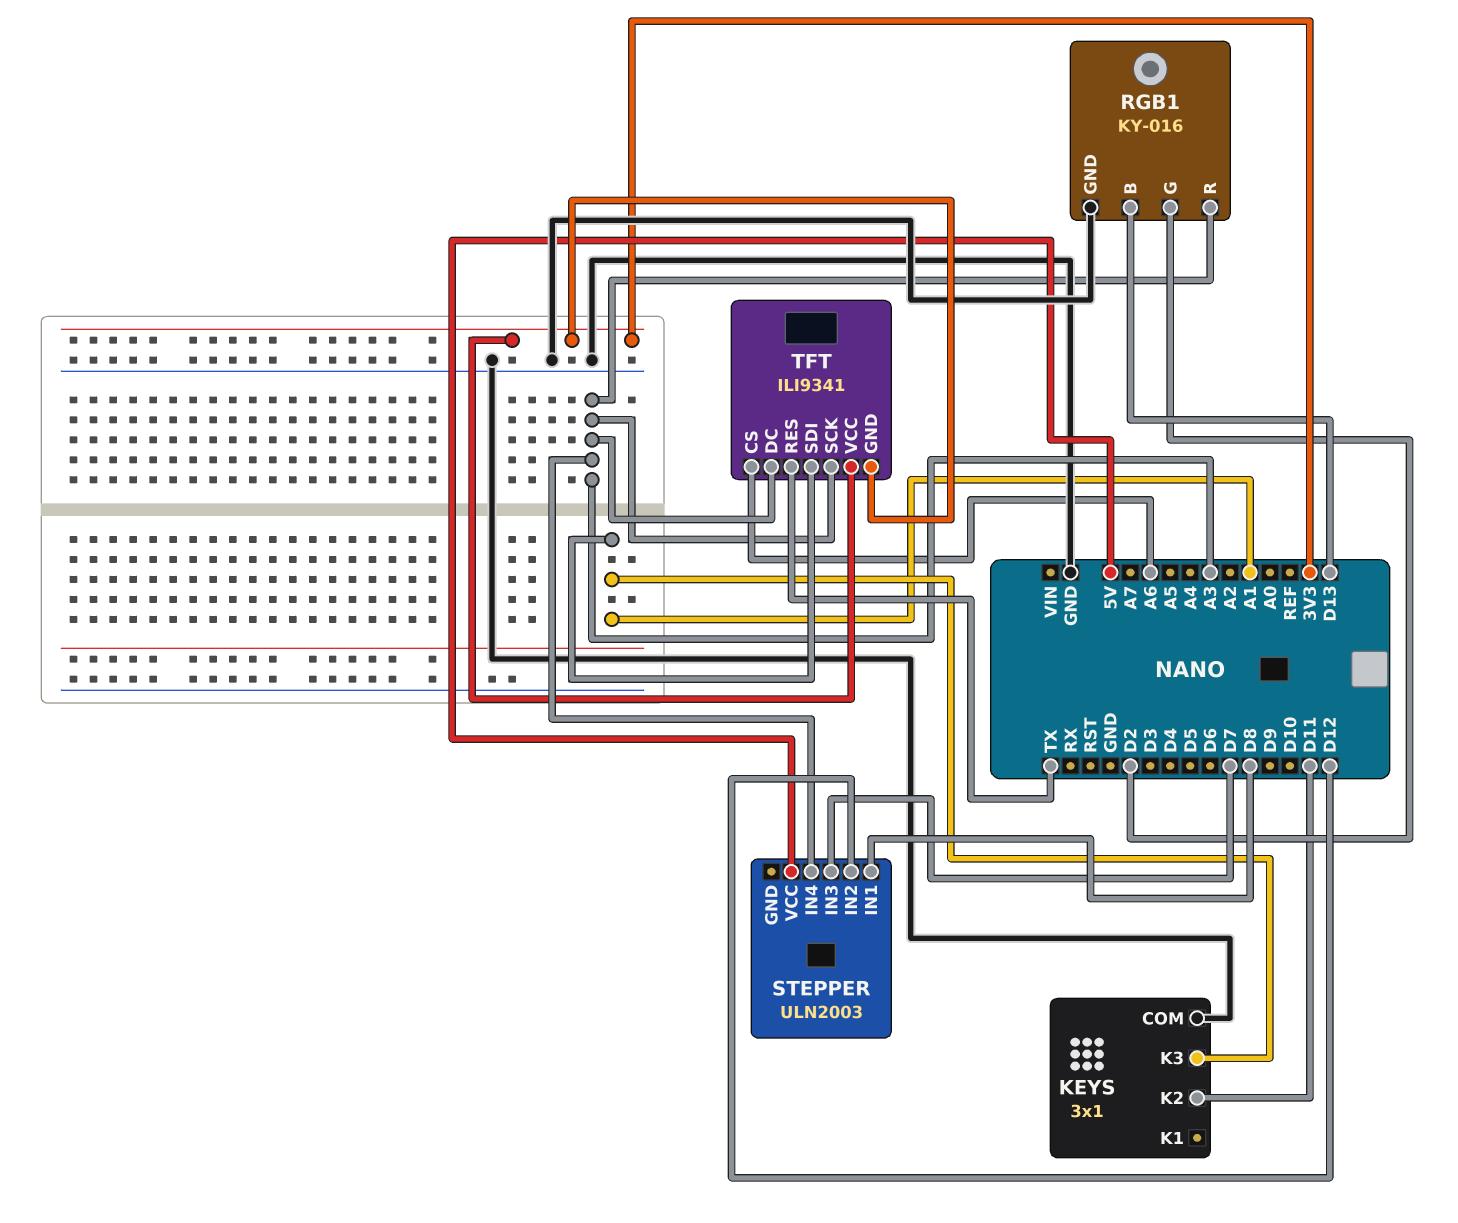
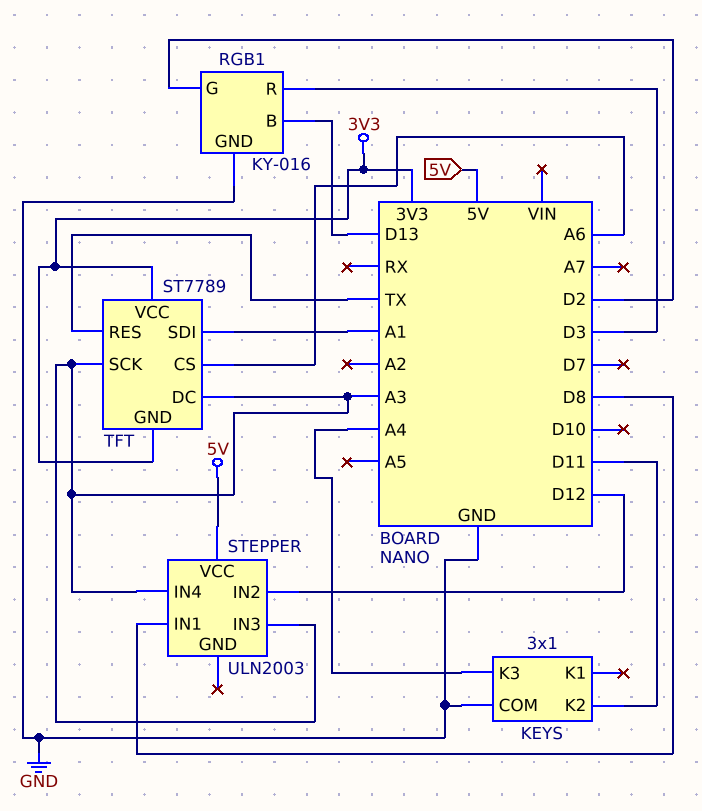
KEYS pin K3: A1 -> A4
RGB1 pin R: A3 -> D3
STEPPER pin IN3: D7 -> A3
TFT: ILI9341 -> ST7789

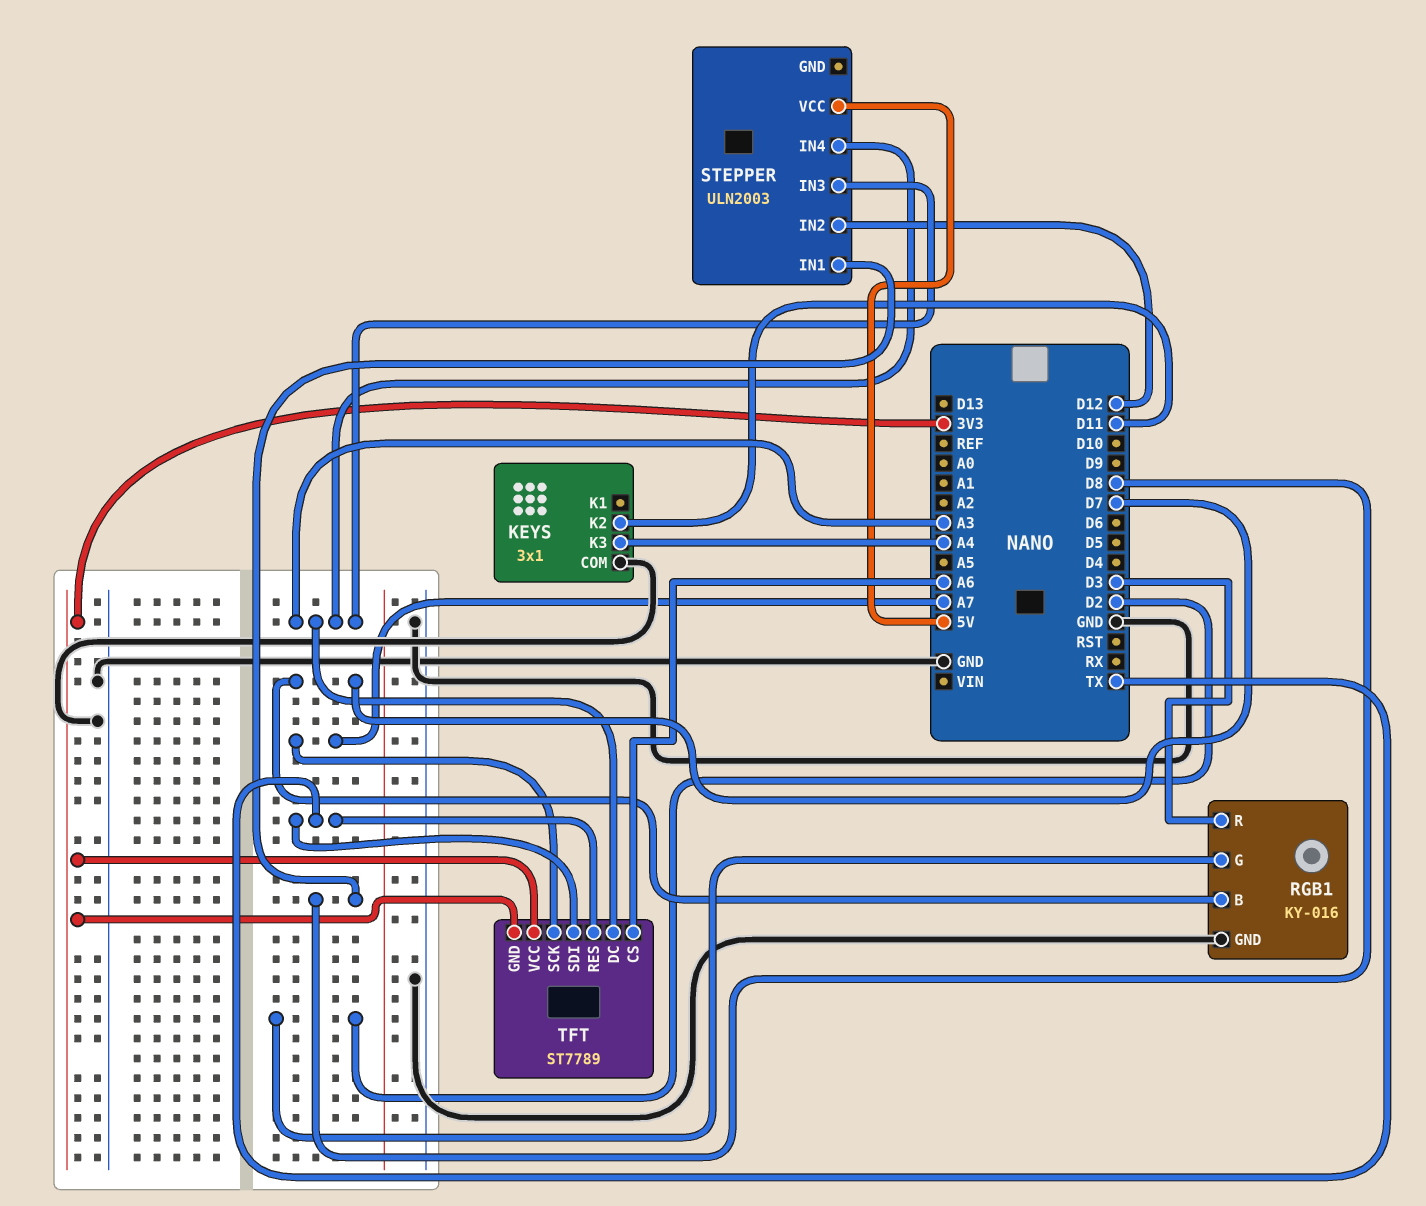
RGB1 pin B: D13 -> D7
TFT pin SCK: A3 -> A7
TFT pin SDI: A1 -> TX

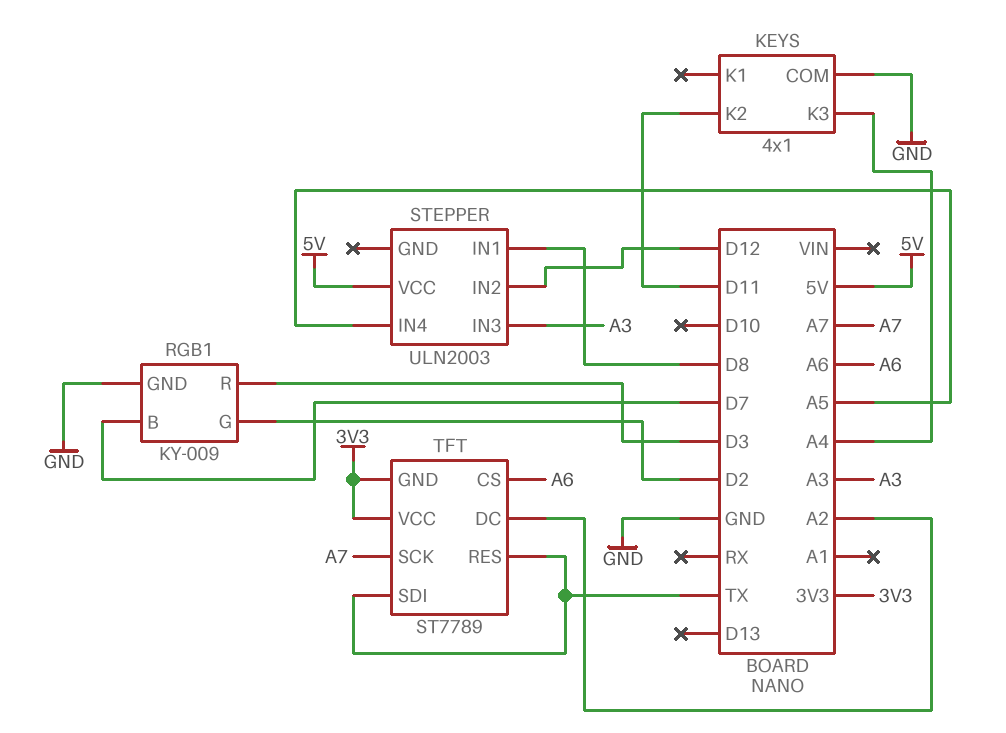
KEYS: 3x1 -> 4x1
RGB1: KY-016 -> KY-009
STEPPER pin IN4: A3 -> A5
TFT pin DC: A3 -> A2

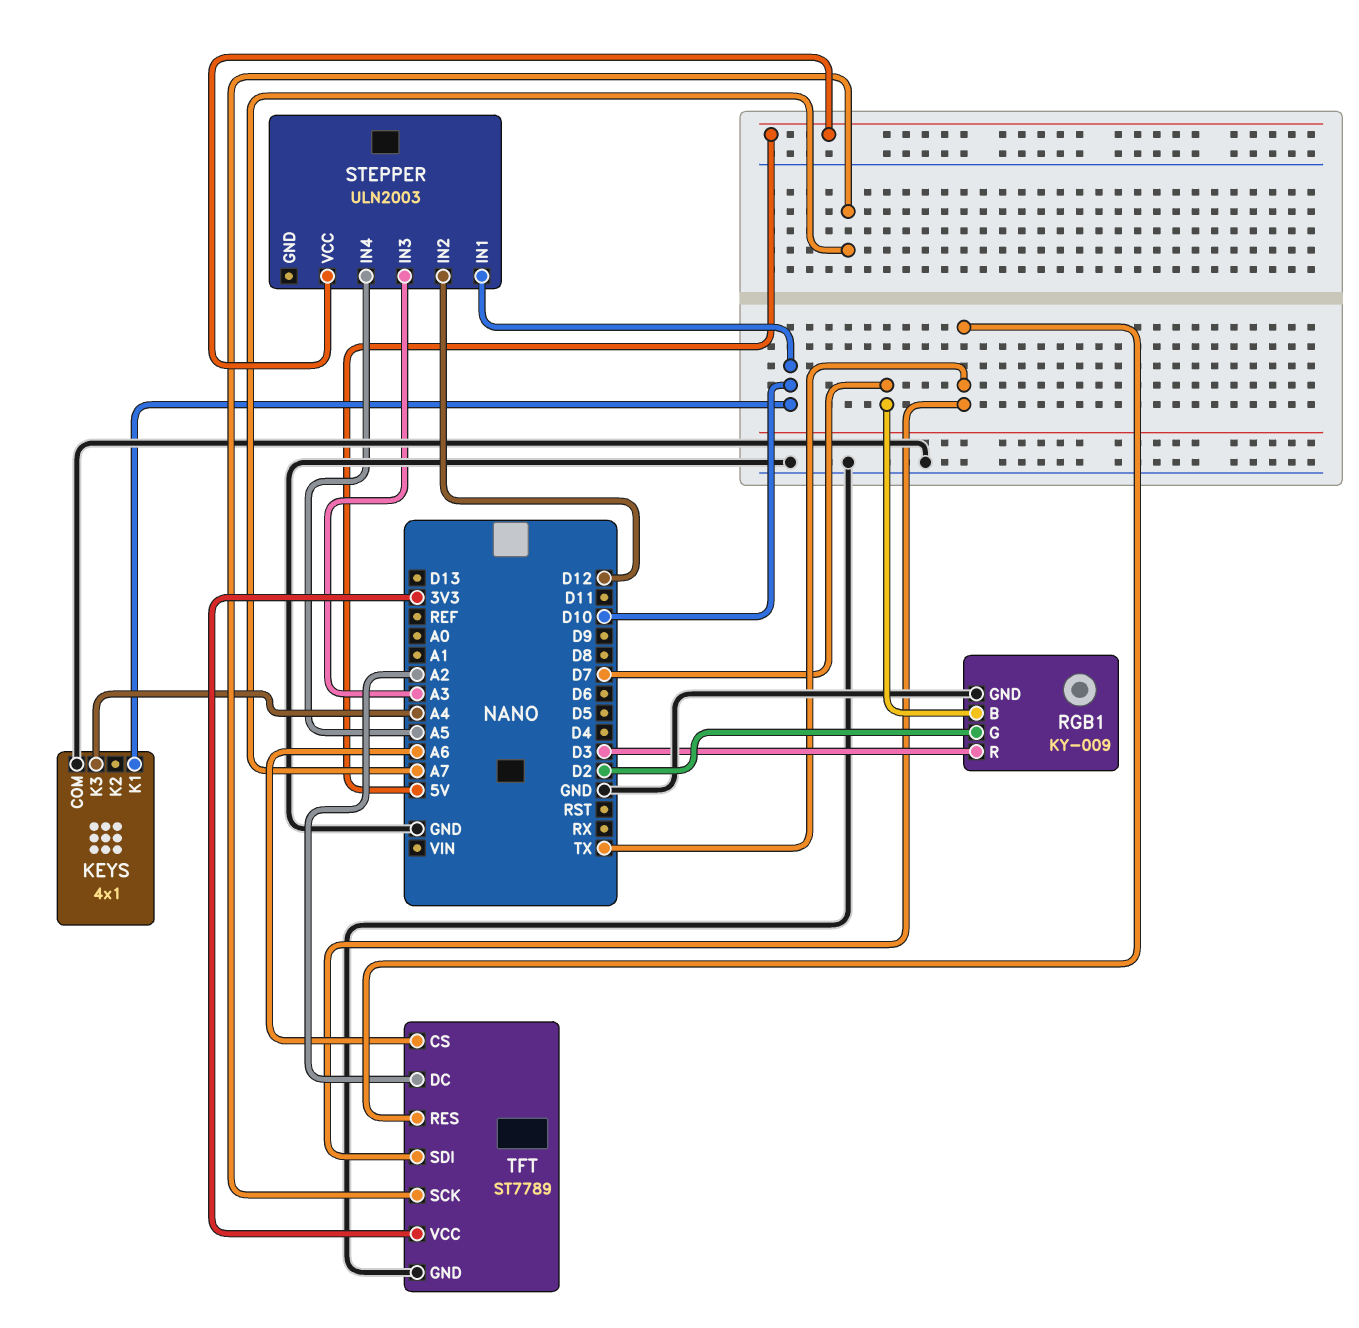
KEYS pin K1: none -> D10
KEYS pin K2: D11 -> none
STEPPER pin IN1: D8 -> D10
TFT pin GND: 3V3 -> GND

